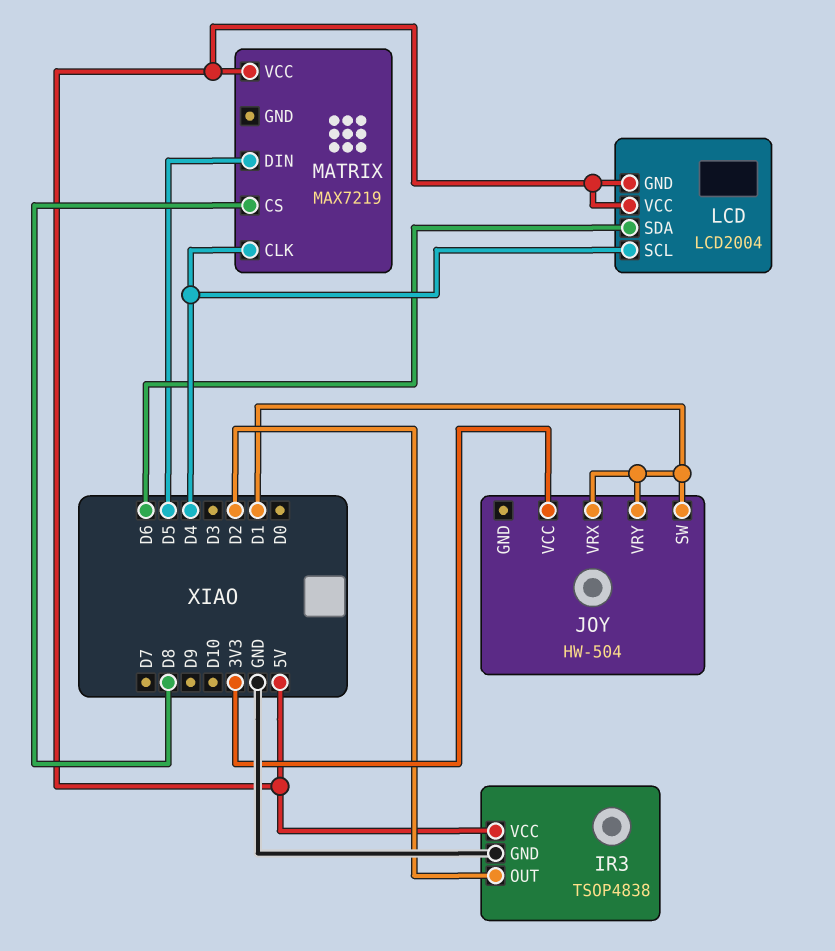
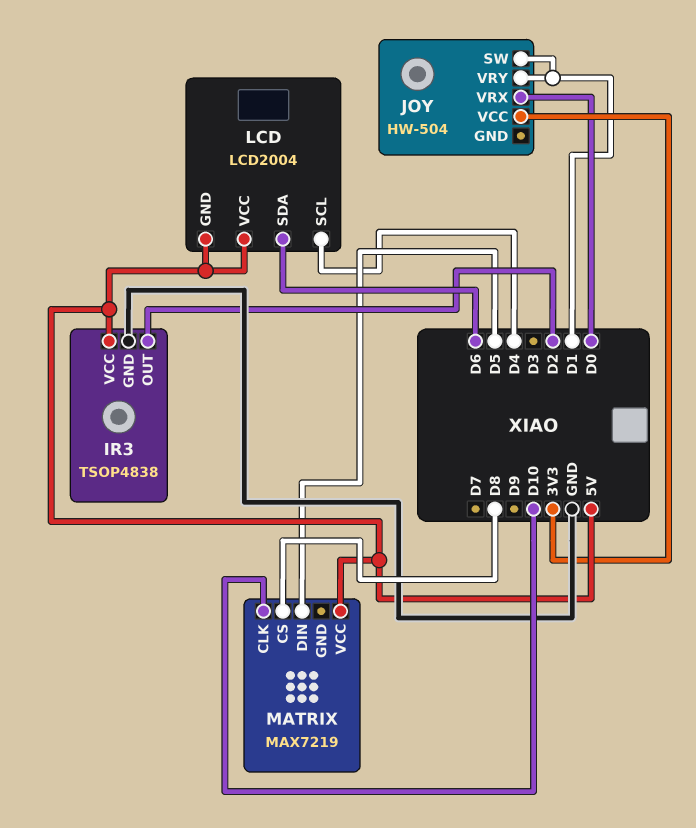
JOY pin VRX: D1 -> D0
MATRIX pin CLK: D4 -> D10

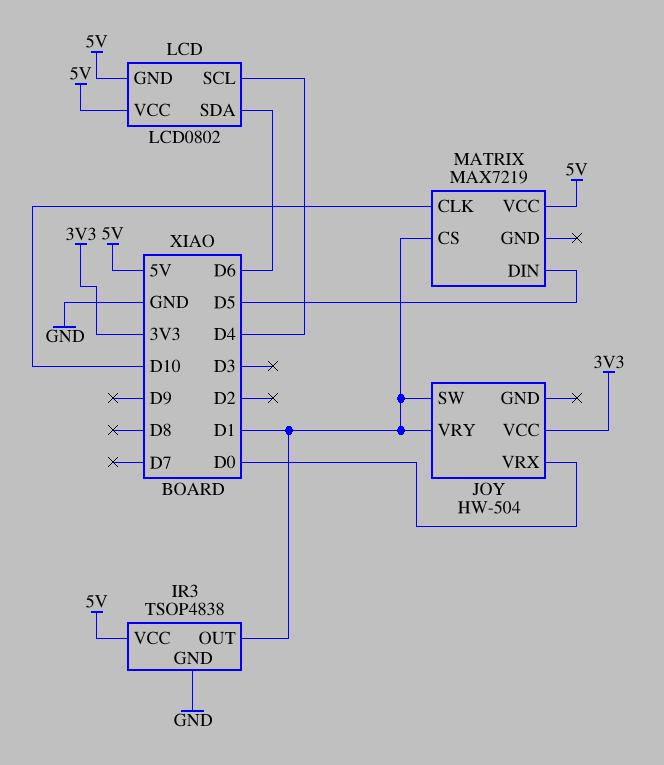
IR3 pin OUT: D2 -> D1
LCD: LCD2004 -> LCD0802
MATRIX pin CS: D8 -> D1

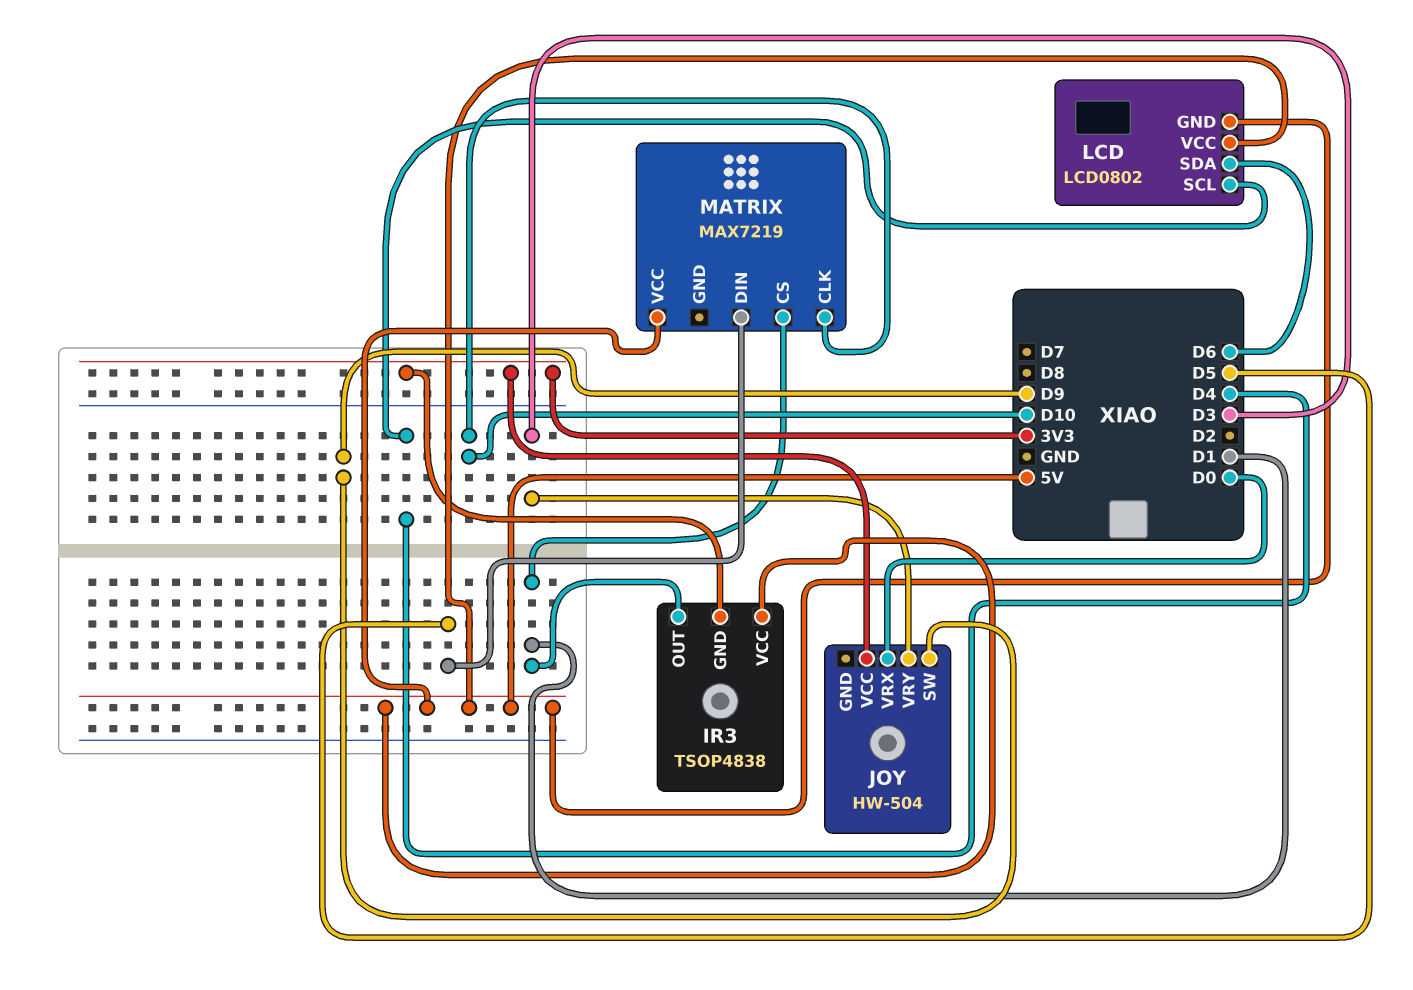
IR3 pin GND: GND -> 3V3
JOY pin SW: D1 -> D9
JOY pin VRY: D1 -> D3

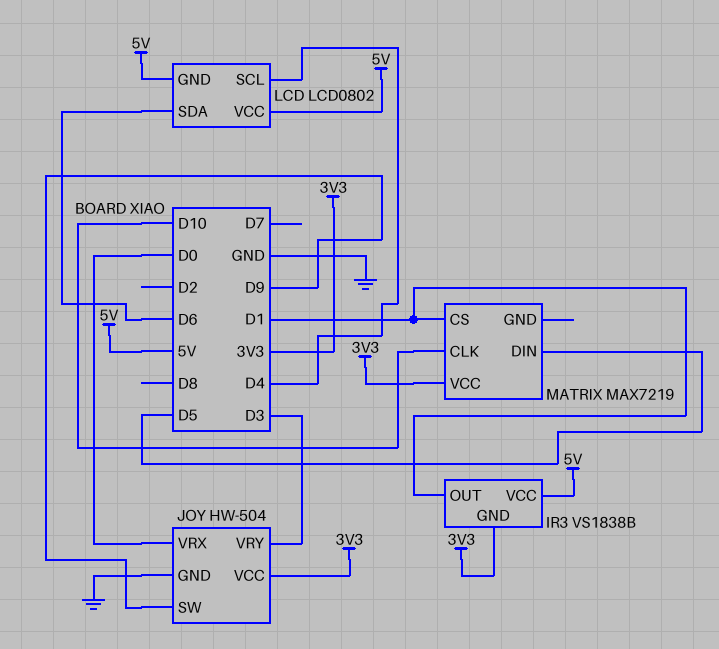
IR3: TSOP4838 -> VS1838B
JOY pin GND: none -> GND
MATRIX pin VCC: 5V -> 3V3

